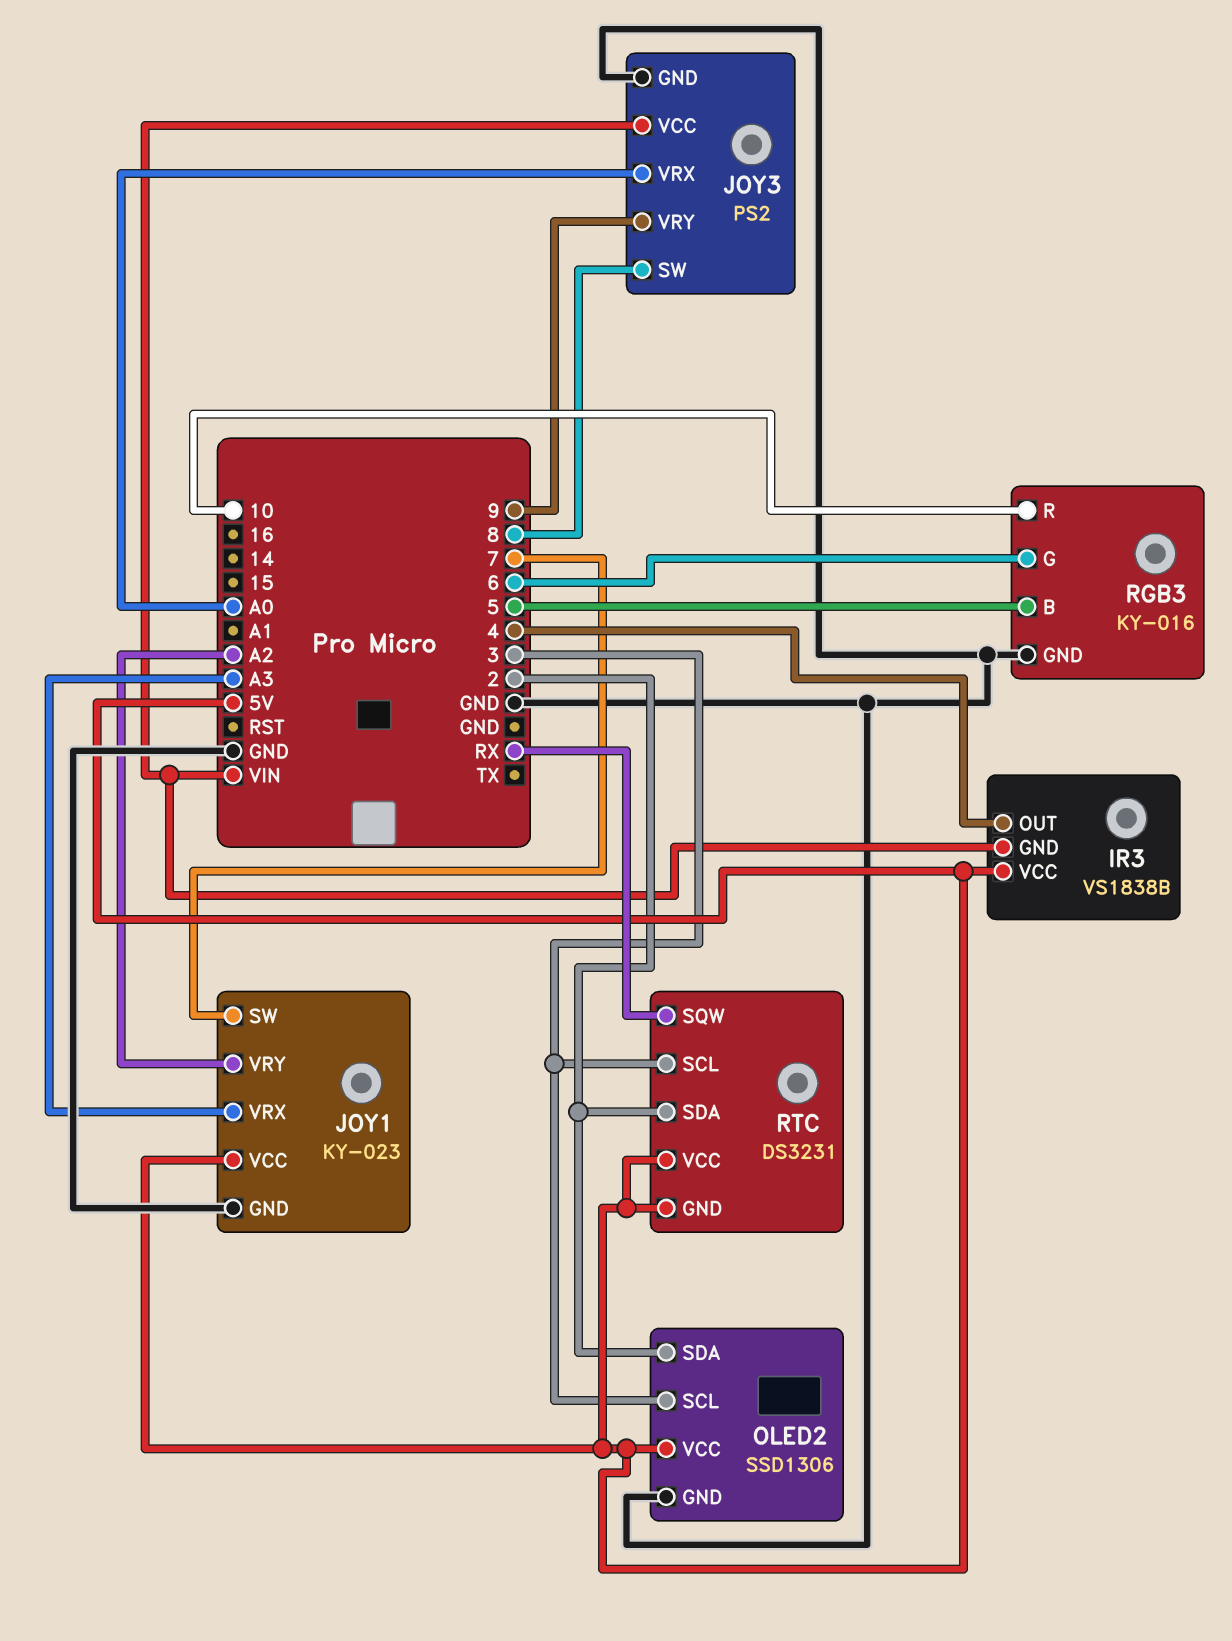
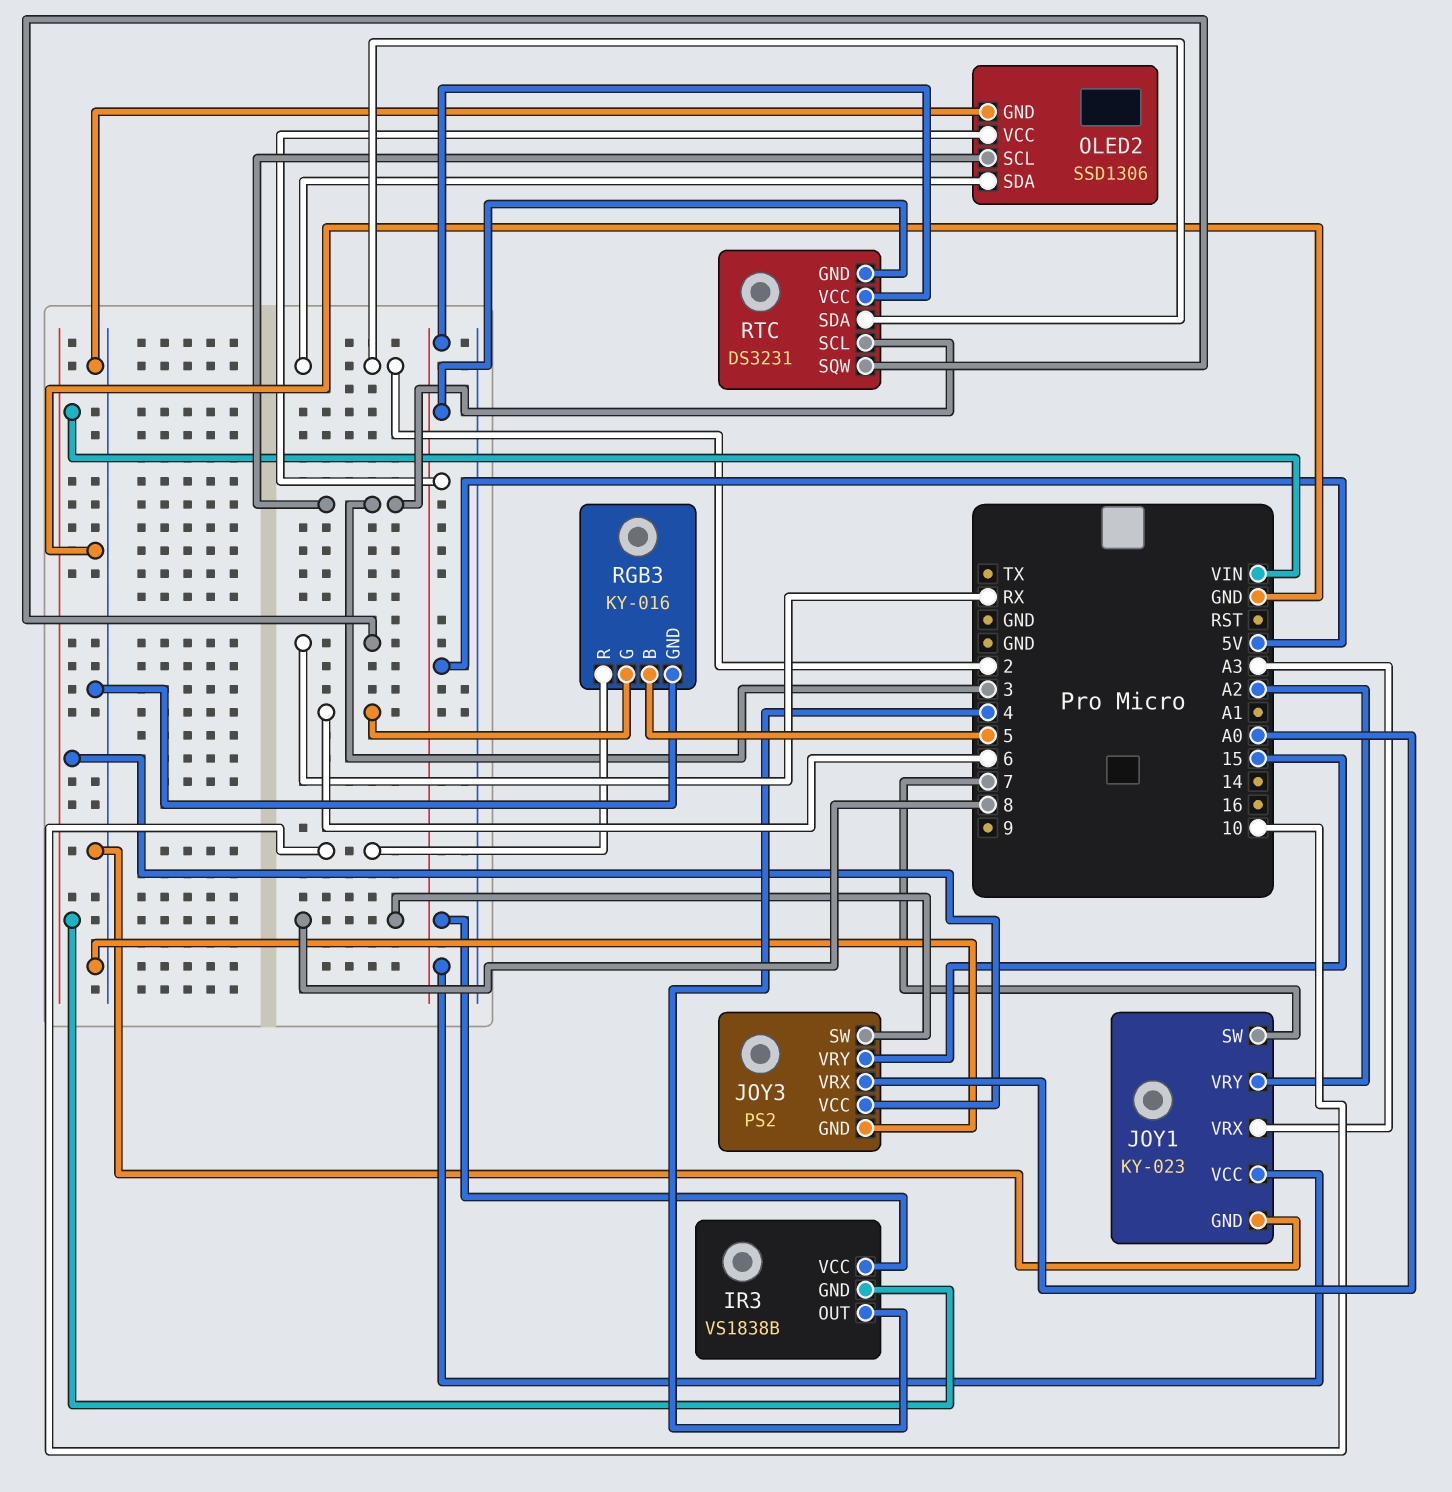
JOY3 pin VRY: 9 -> 15

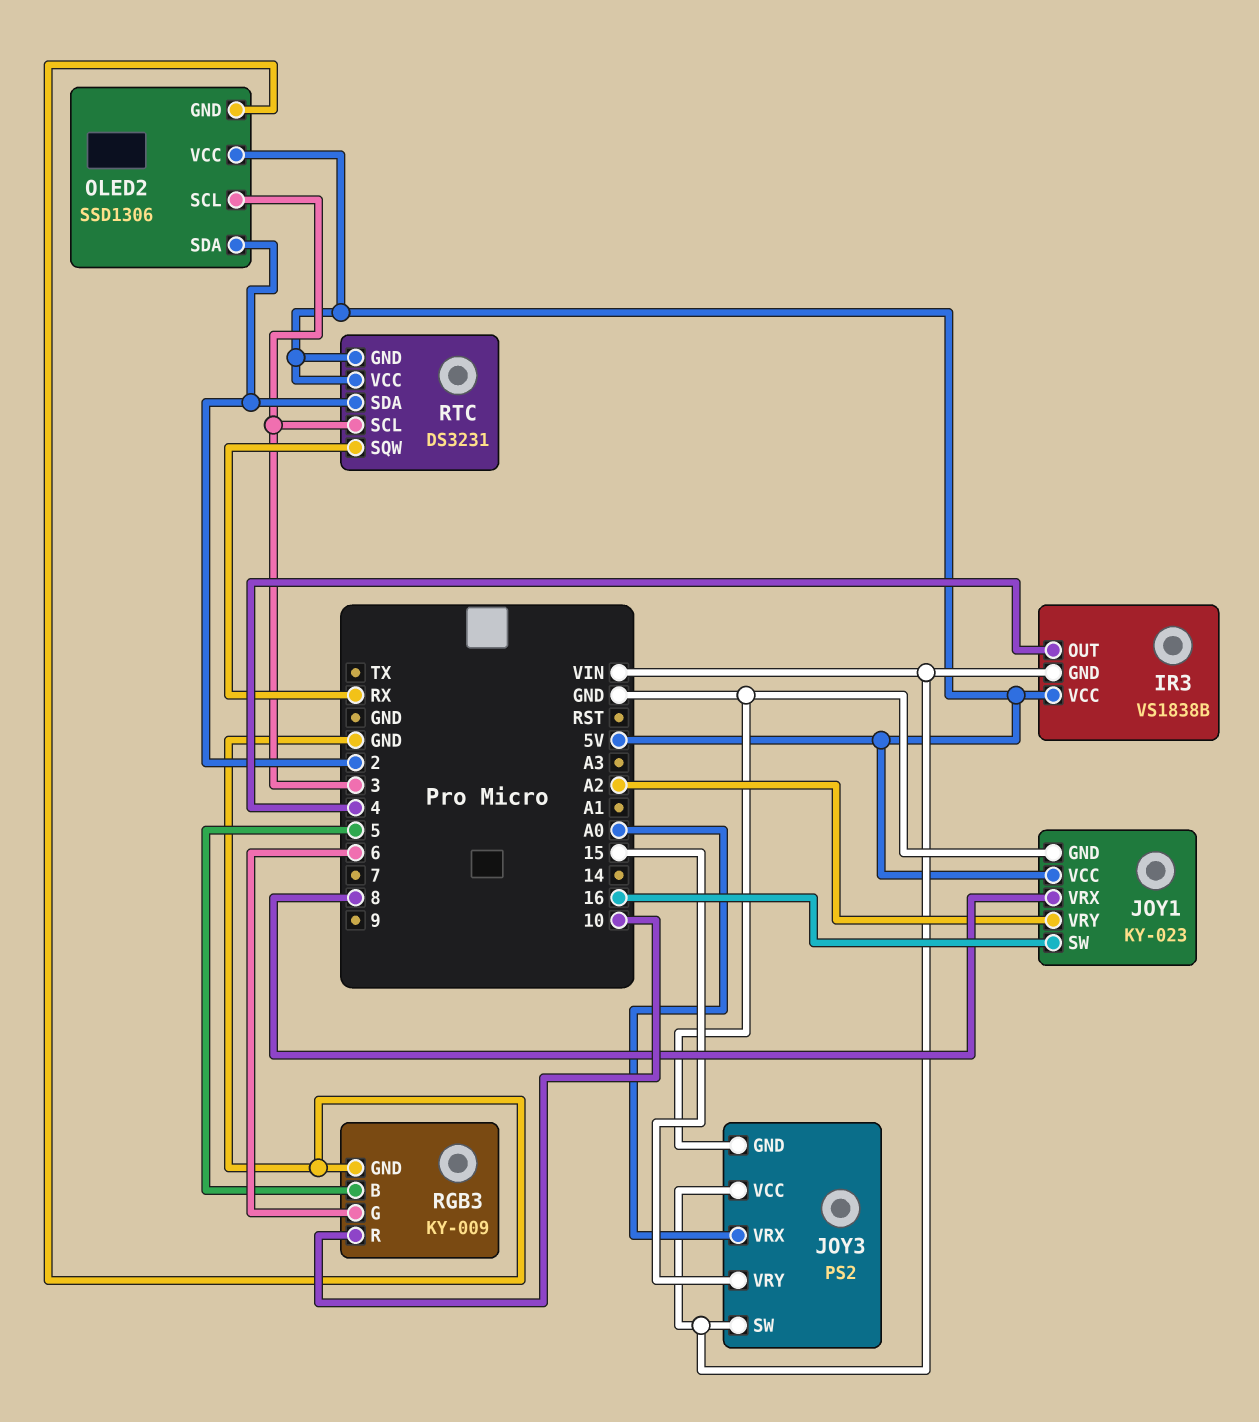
JOY1 pin SW: 7 -> 16
JOY1 pin VRX: A3 -> 8
JOY3 pin SW: 8 -> VIN
RGB3: KY-016 -> KY-009

